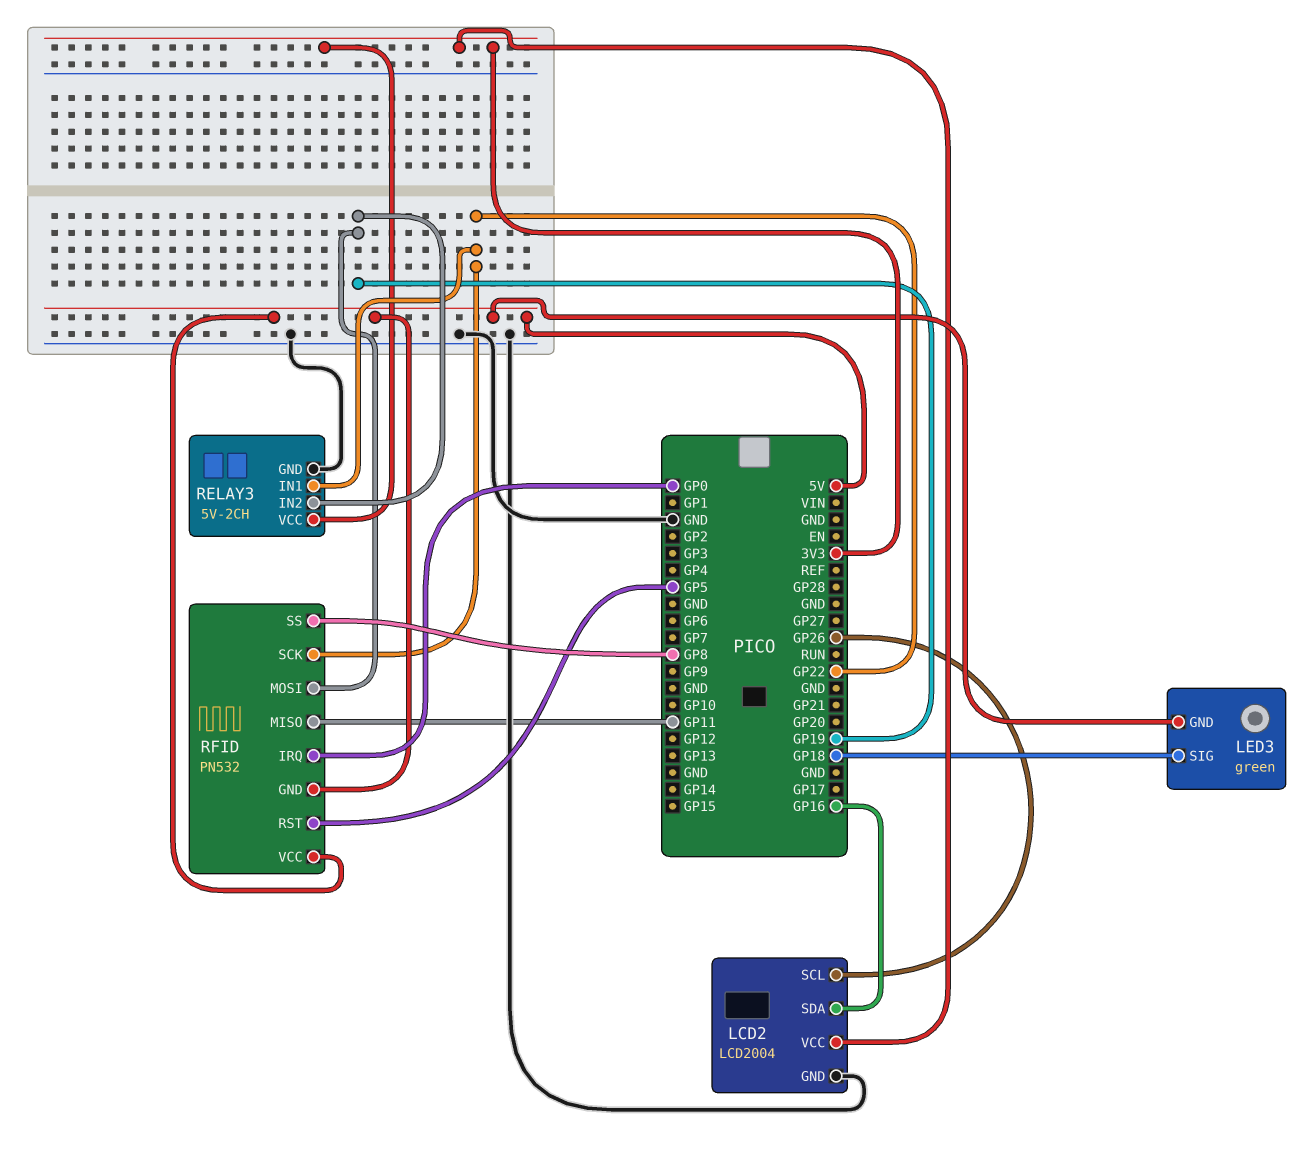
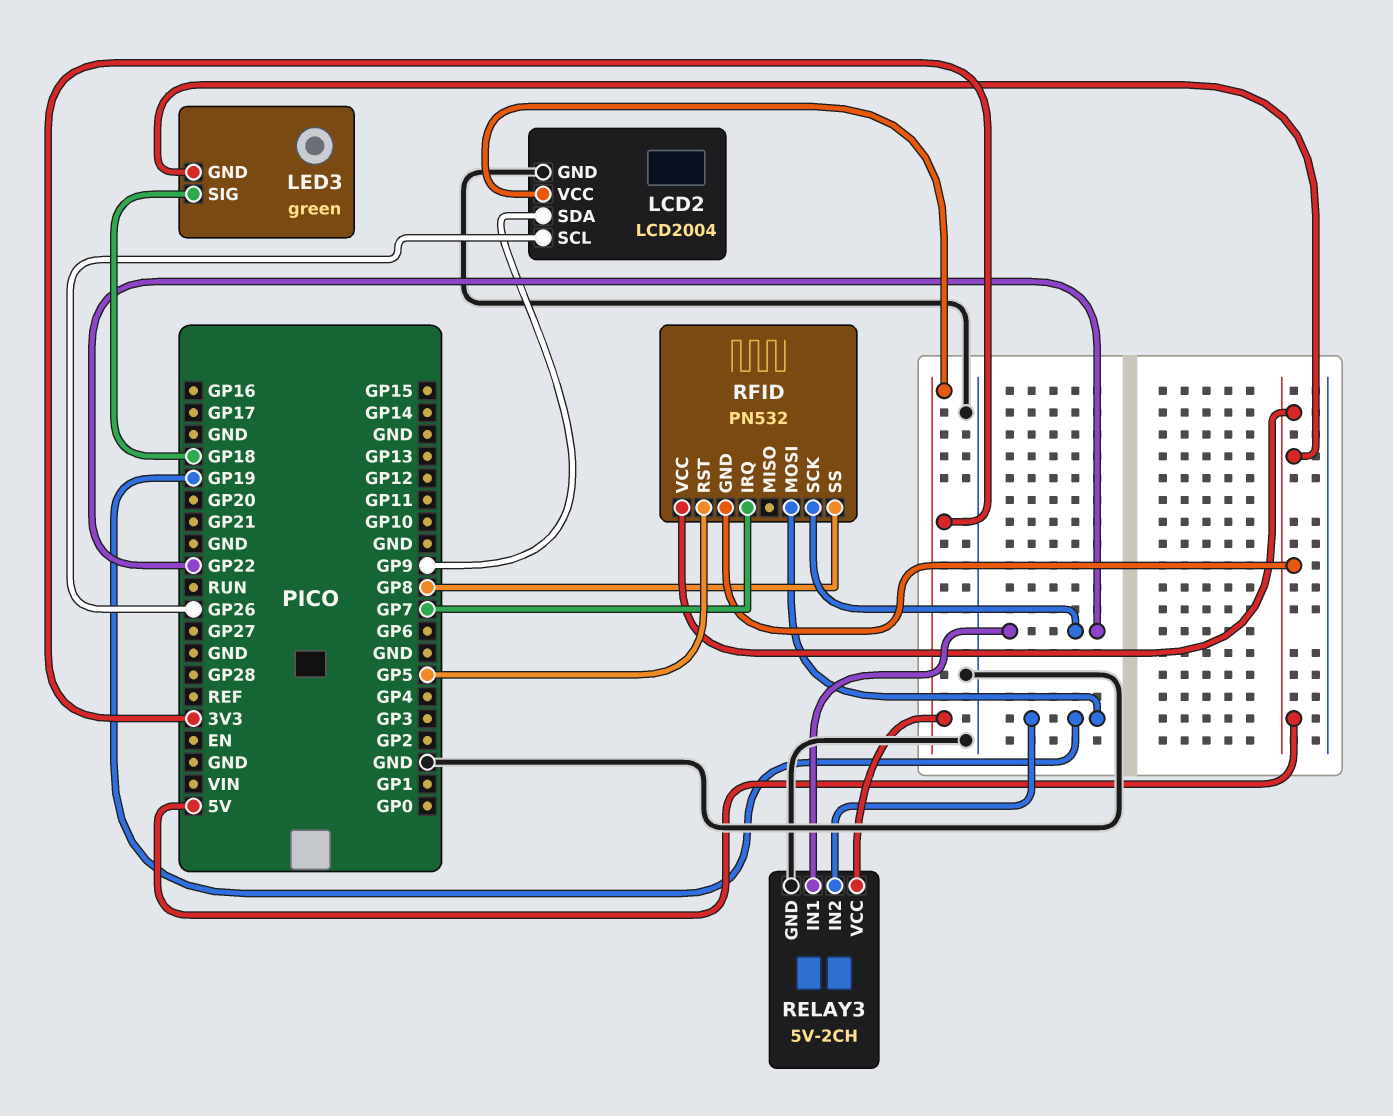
LCD2 pin SDA: GP16 -> GP9
RFID pin IRQ: GP0 -> GP7
RFID pin MISO: GP11 -> none

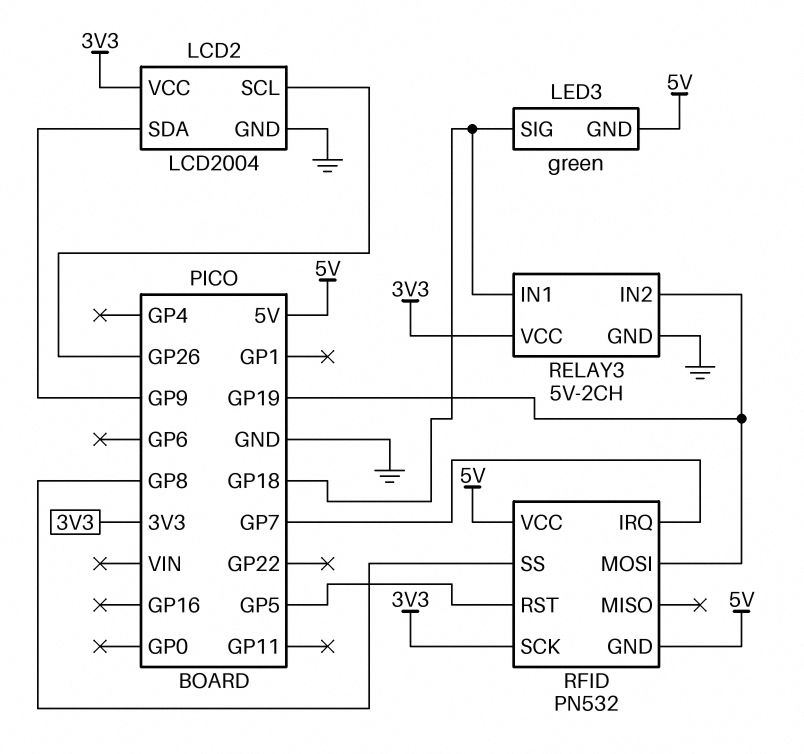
RELAY3 pin IN1: GP22 -> GP18
RFID pin SCK: GP22 -> 3V3

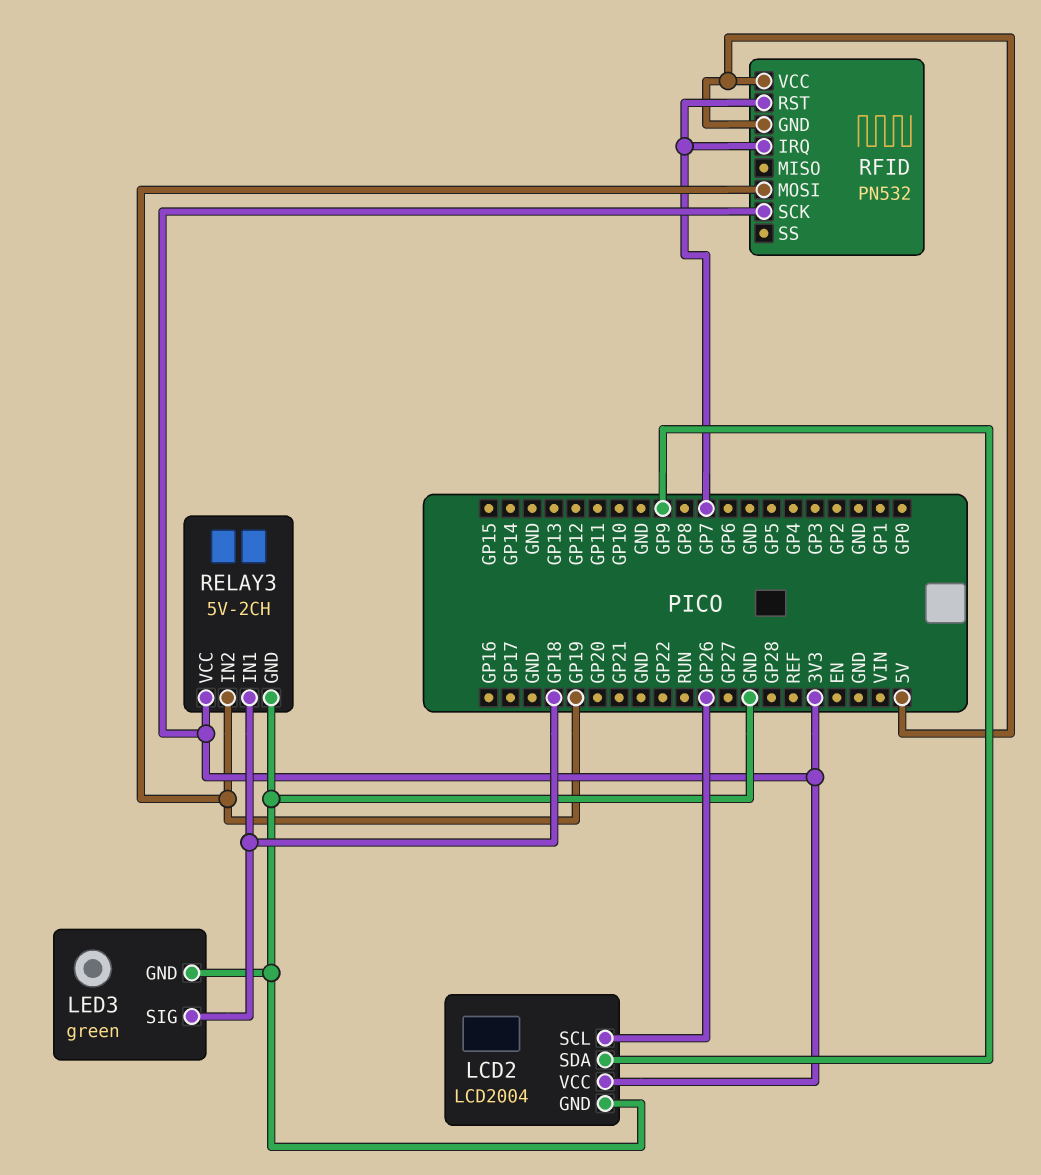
LED3 pin GND: 5V -> GND
RFID pin RST: GP5 -> GP7
RFID pin SS: GP8 -> none

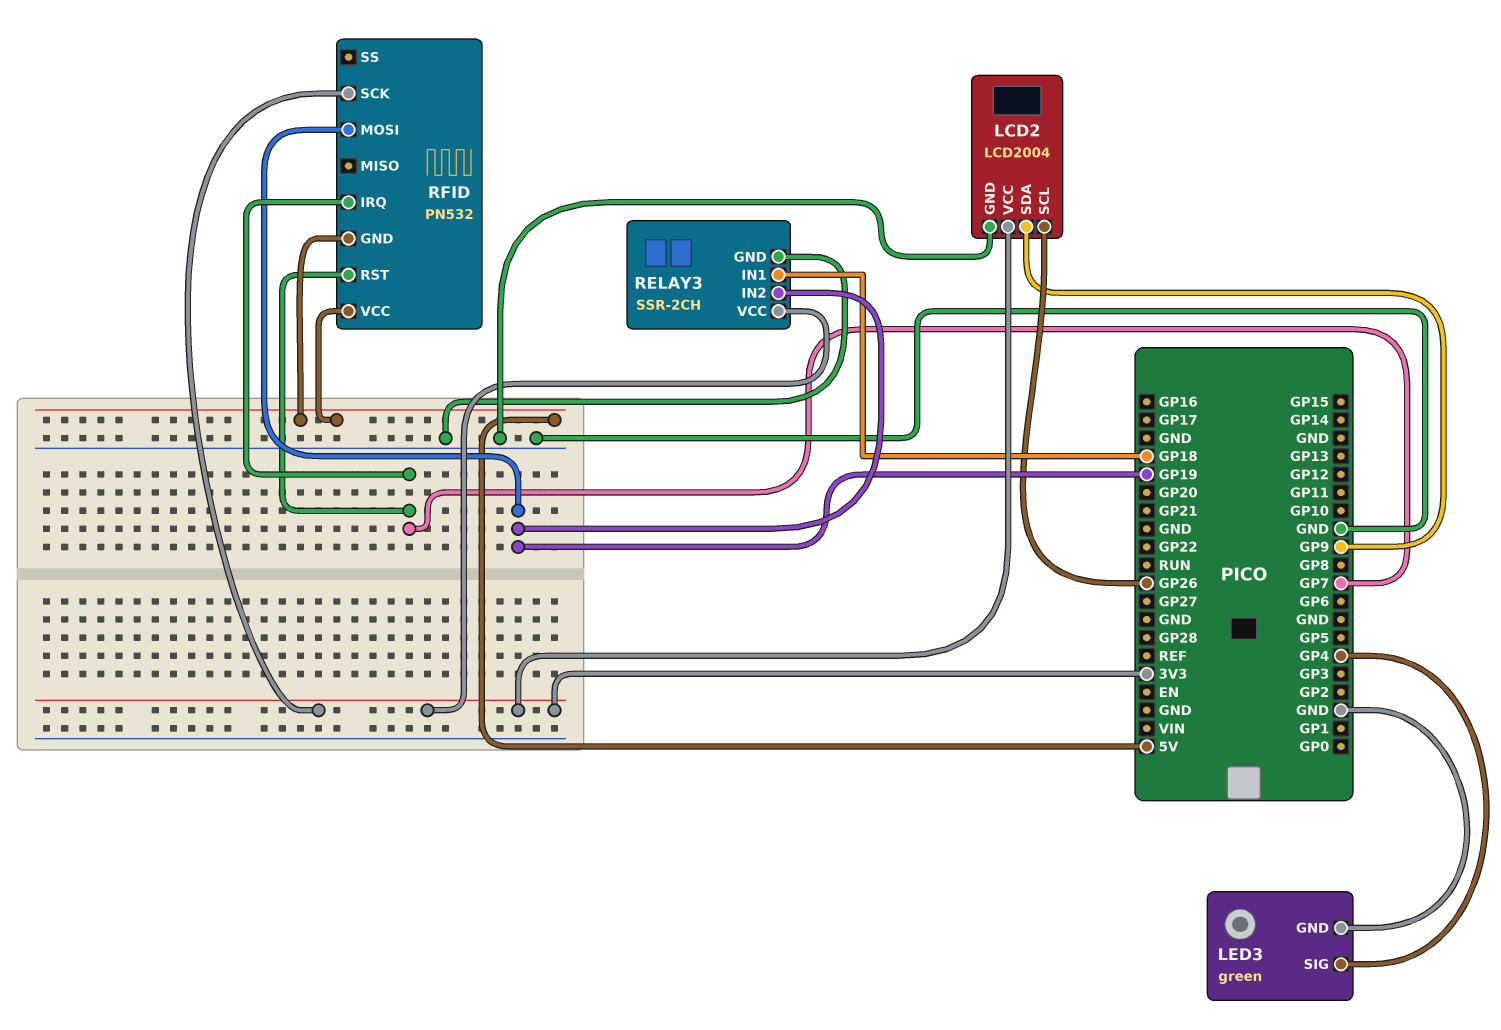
LED3 pin SIG: GP18 -> GP4
RELAY3: 5V-2CH -> SSR-2CH

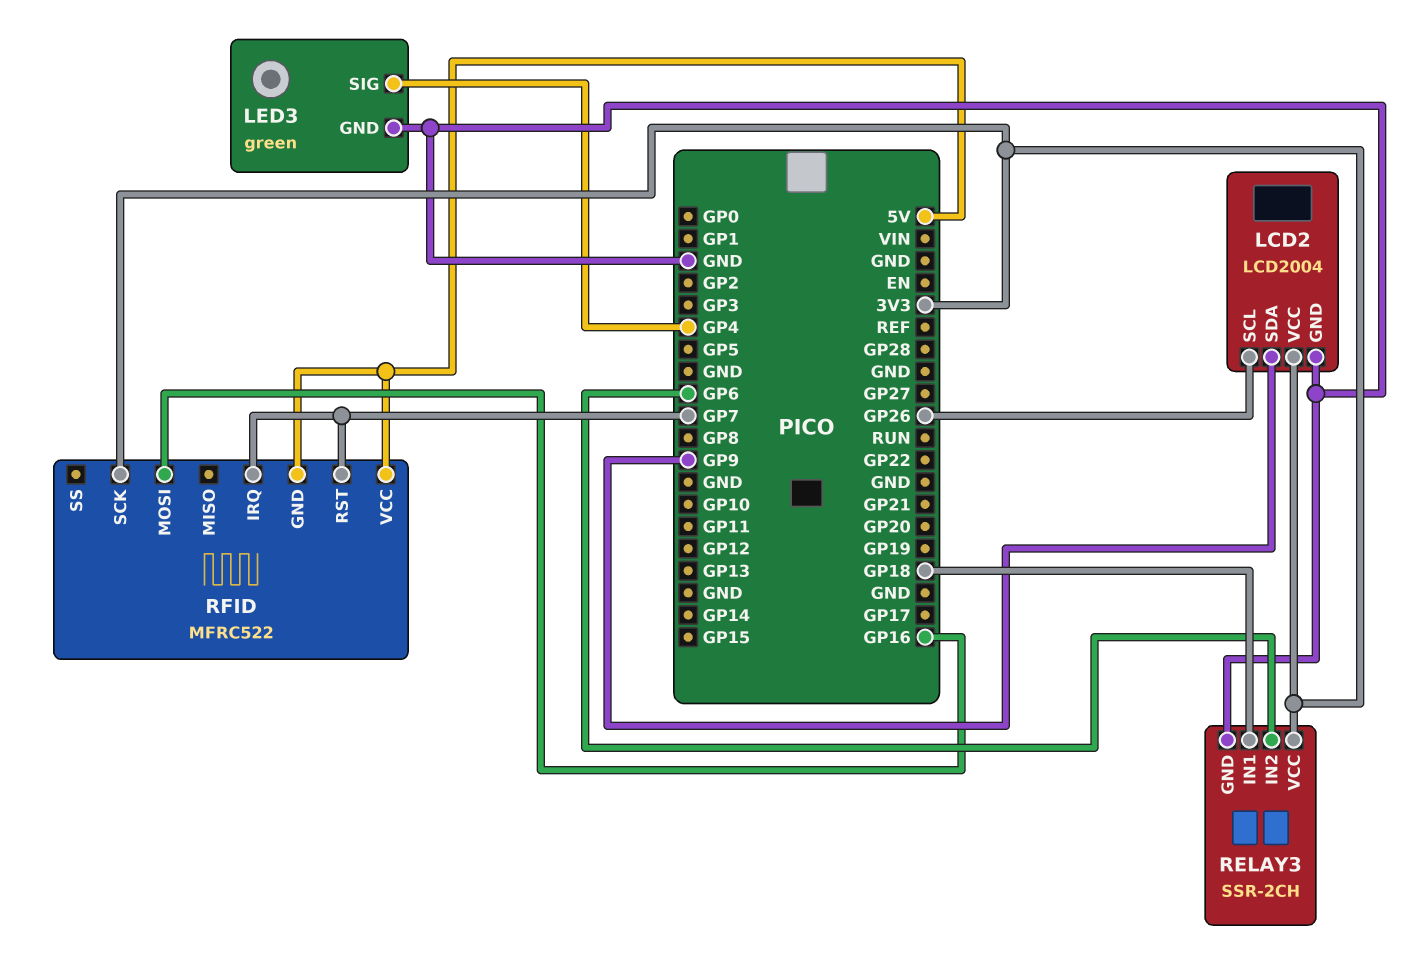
RELAY3 pin IN2: GP19 -> GP6
RFID: PN532 -> MFRC522
RFID pin MOSI: GP19 -> GP16

